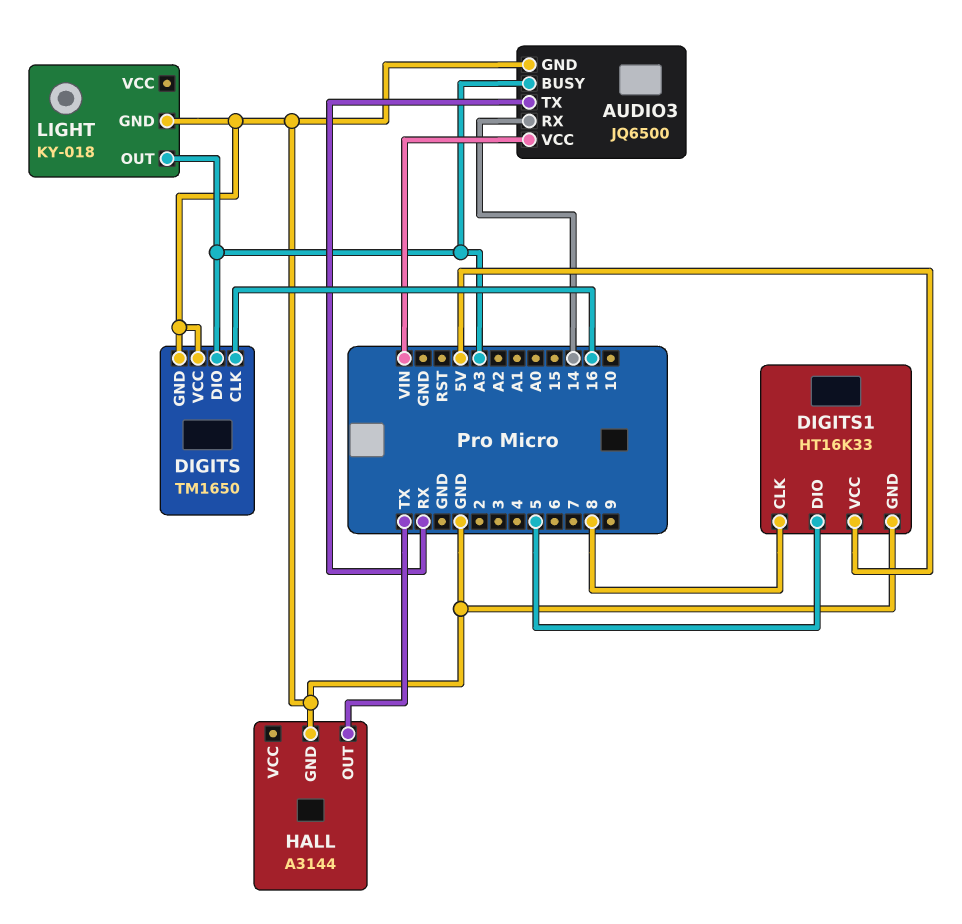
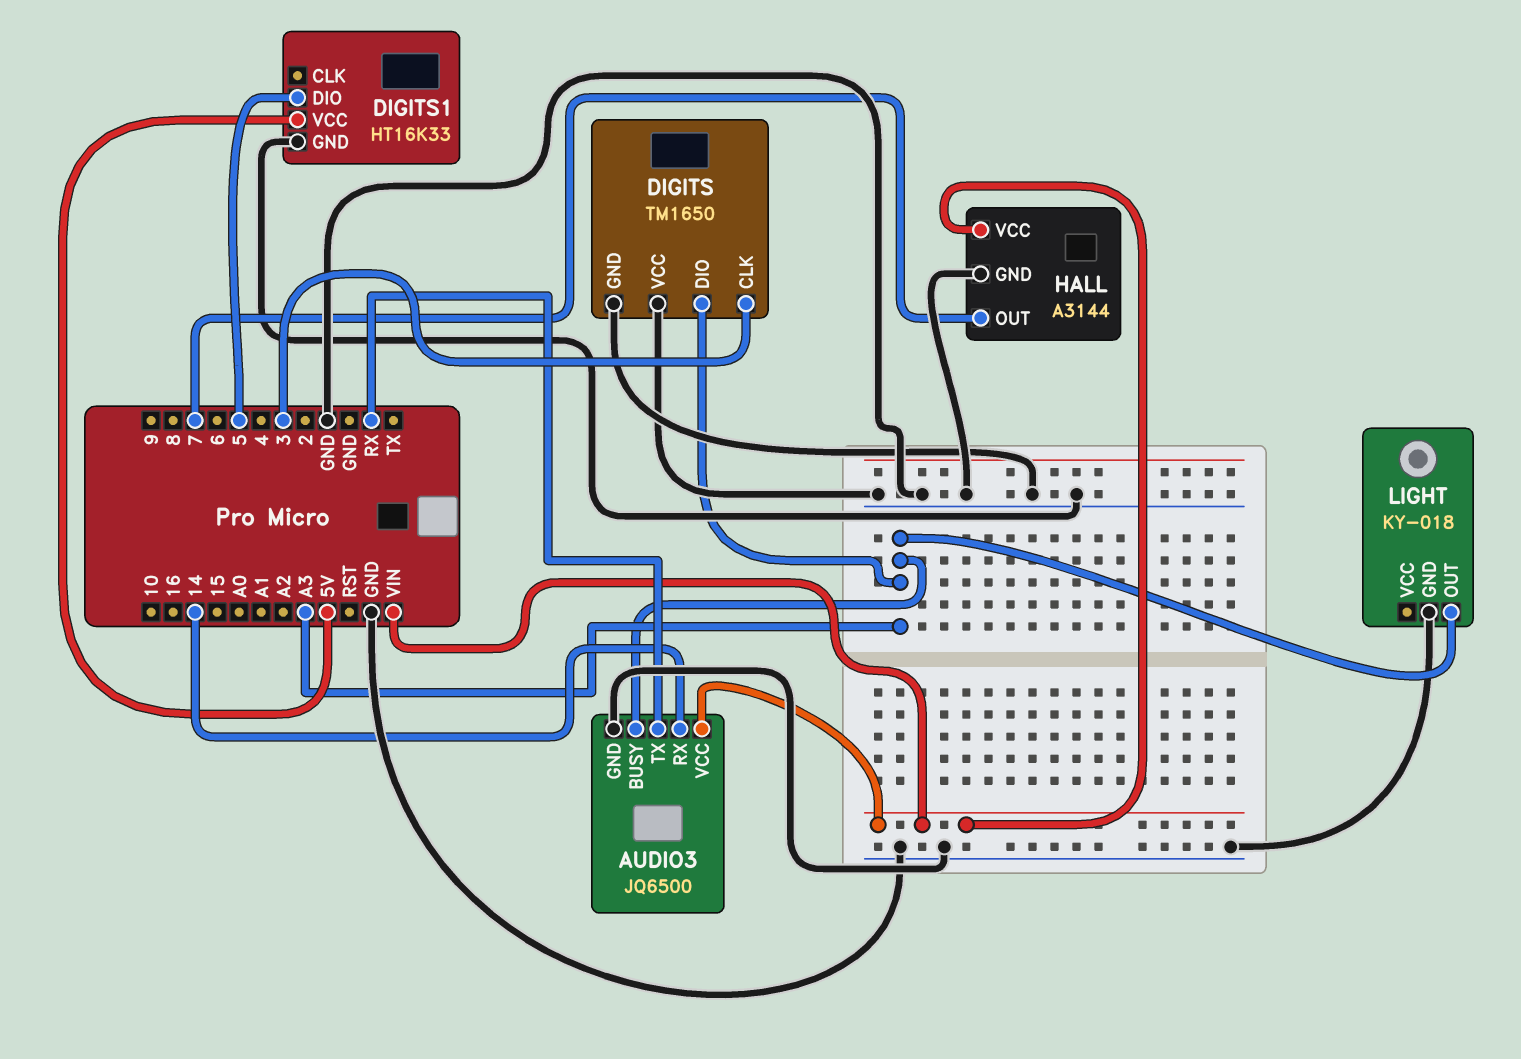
DIGITS pin CLK: 16 -> 3
DIGITS1 pin CLK: 8 -> none
HALL pin OUT: TX -> 7
HALL pin VCC: none -> VIN

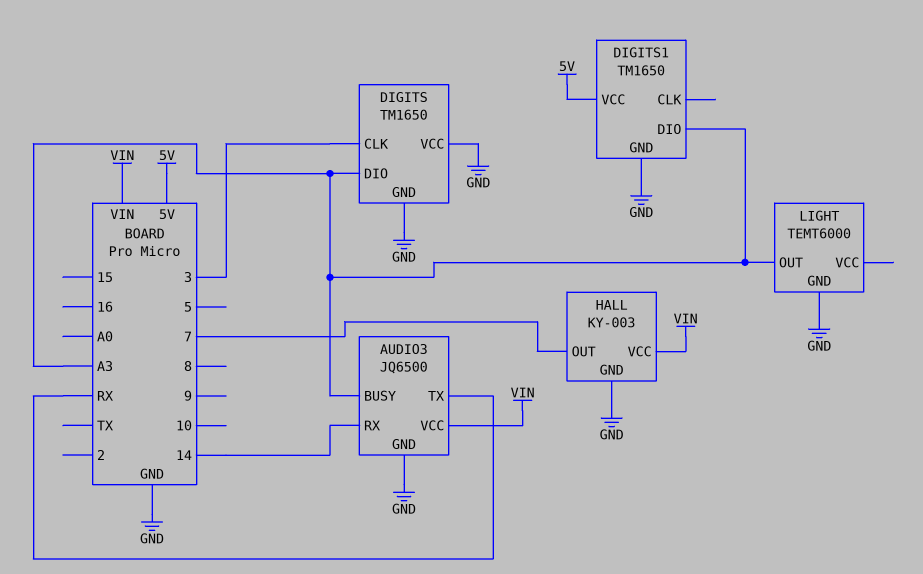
DIGITS1: HT16K33 -> TM1650
DIGITS1 pin DIO: 5 -> A3
HALL: A3144 -> KY-003
LIGHT: KY-018 -> TEMT6000

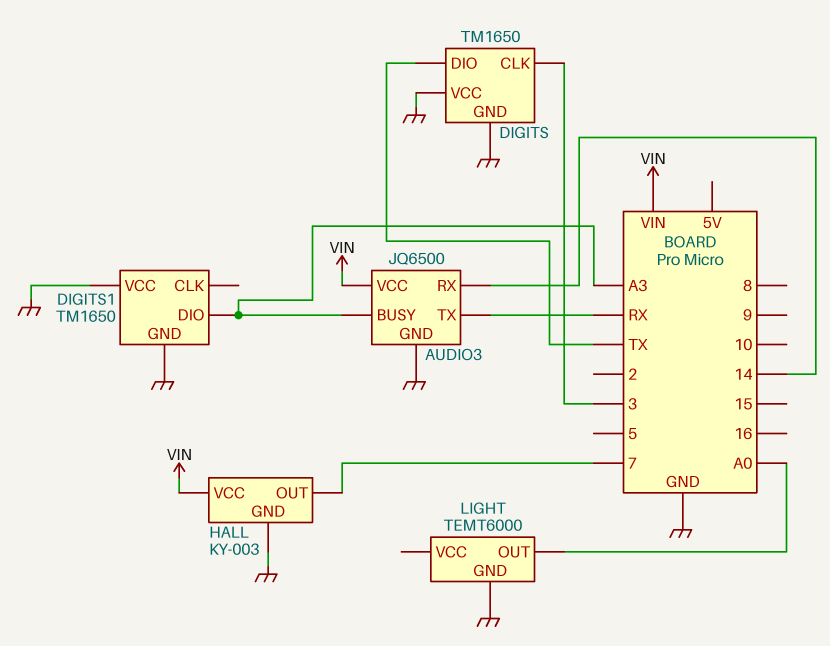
DIGITS pin DIO: A3 -> TX
DIGITS1 pin VCC: 5V -> GND
LIGHT pin OUT: A3 -> A0

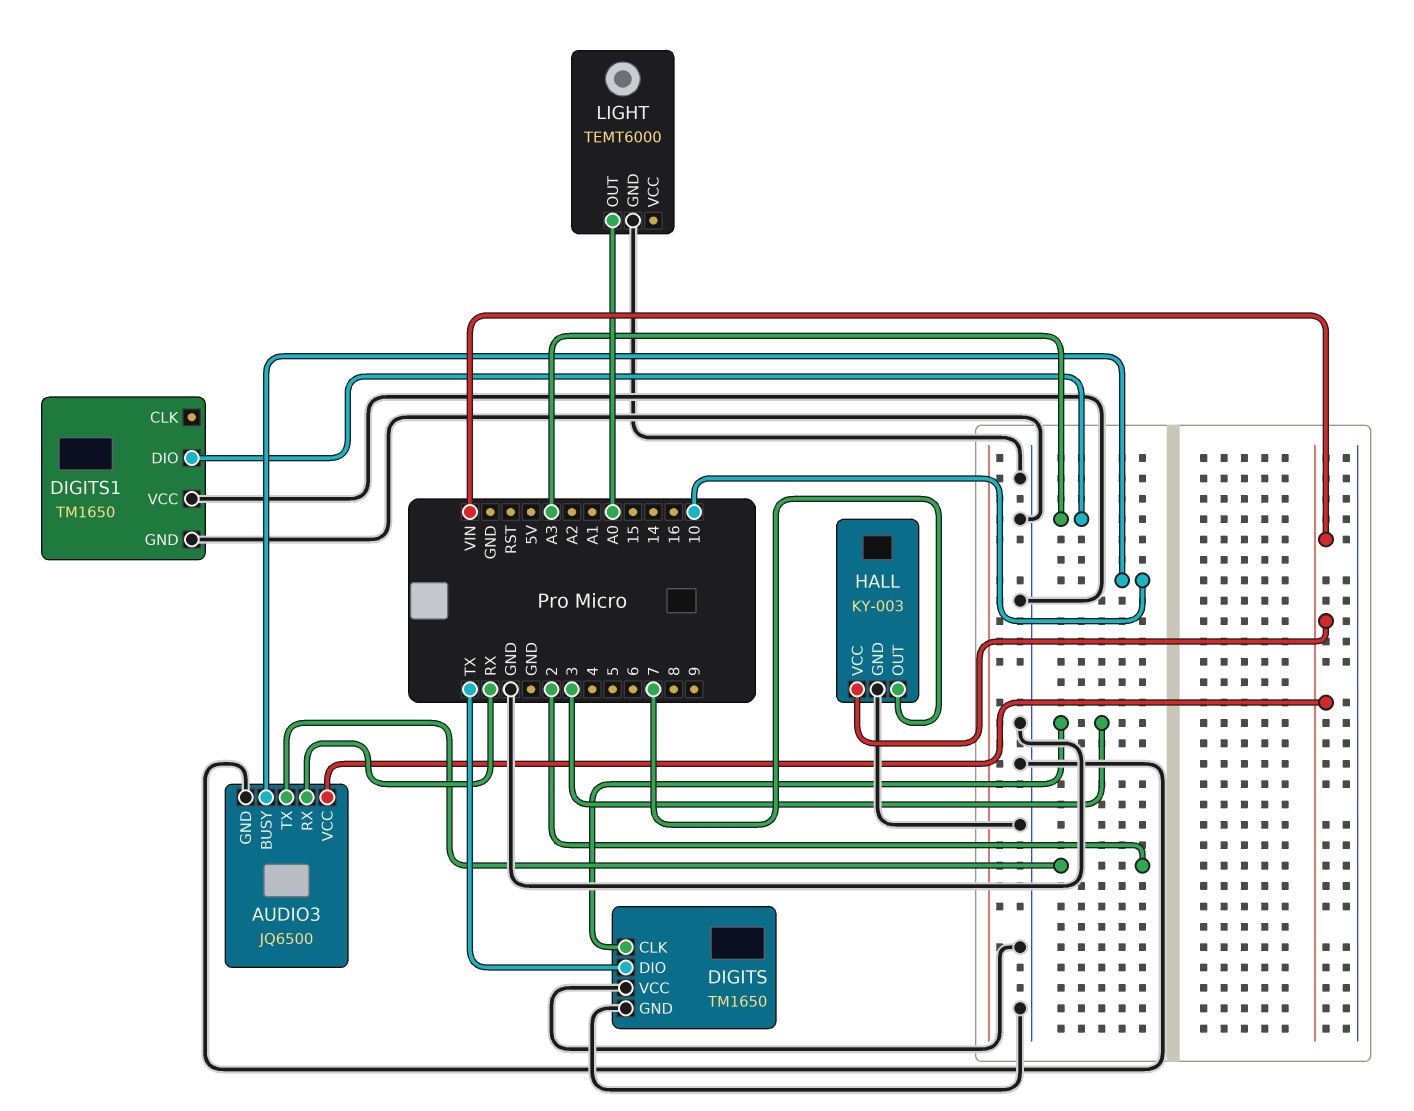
AUDIO3 pin BUSY: A3 -> 10
AUDIO3 pin RX: 14 -> RX
AUDIO3 pin TX: RX -> 2

